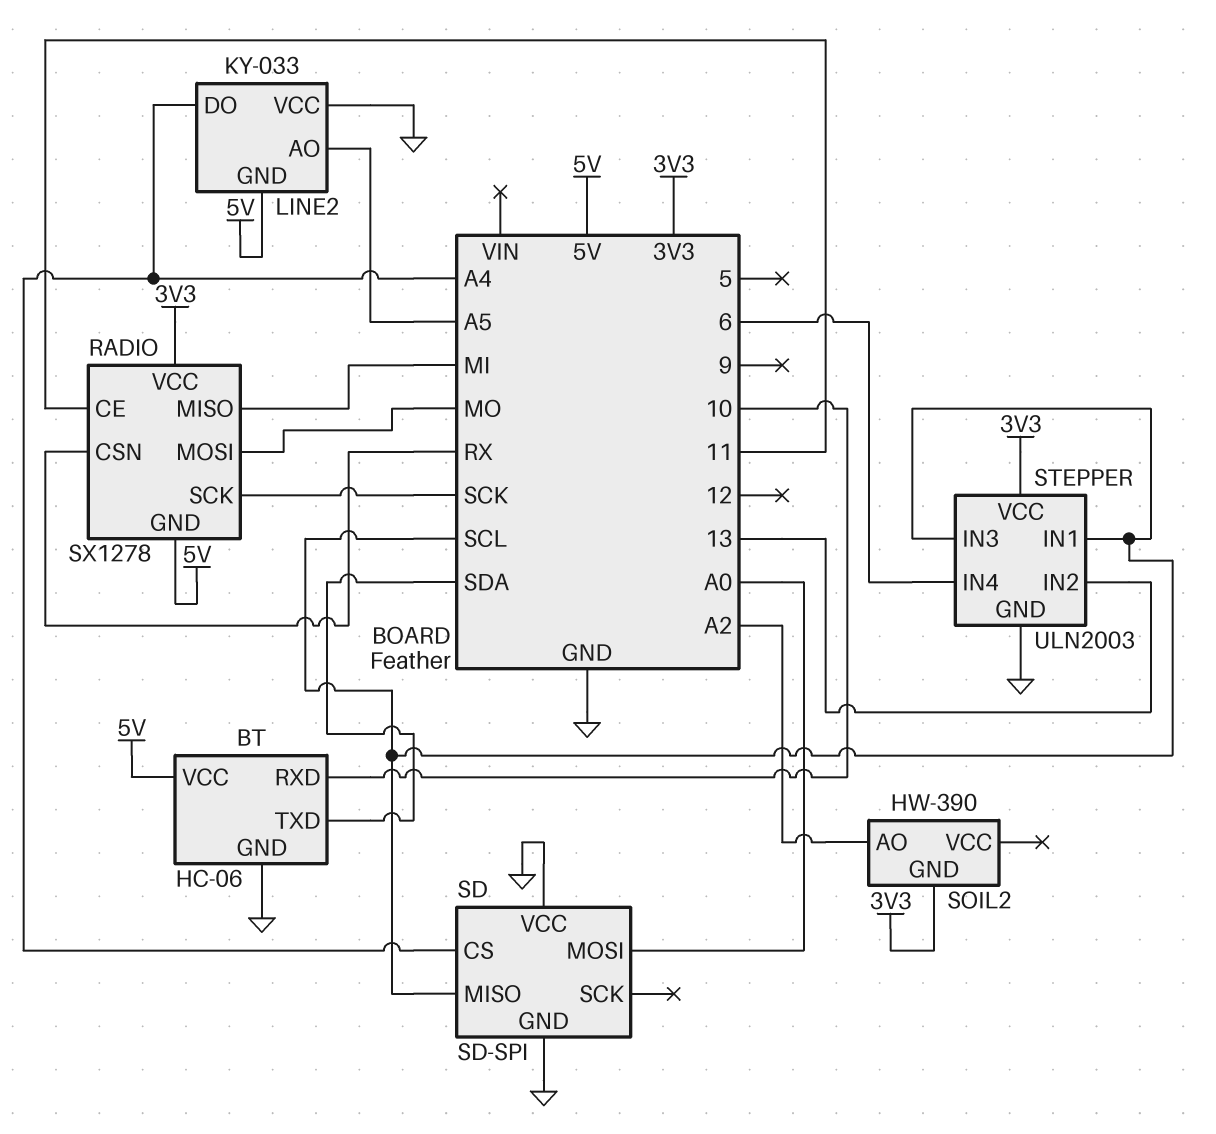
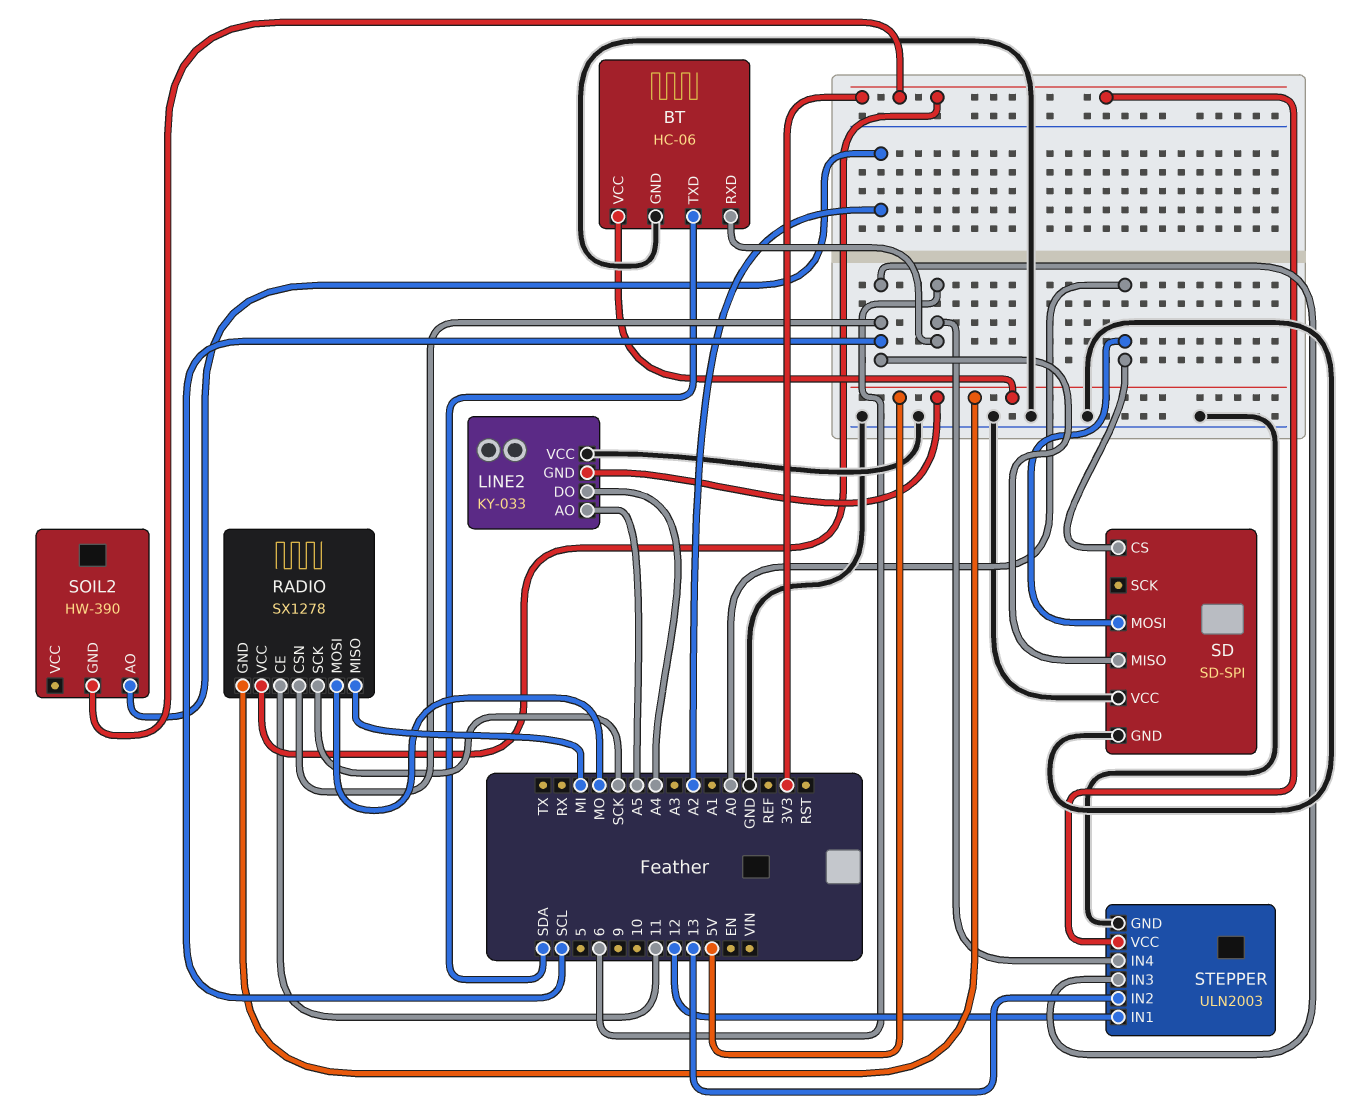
BT pin RXD: 10 -> 6
RADIO pin CSN: RX -> SCL
SD pin CS: A4 -> A0
STEPPER pin IN1: SCL -> 12

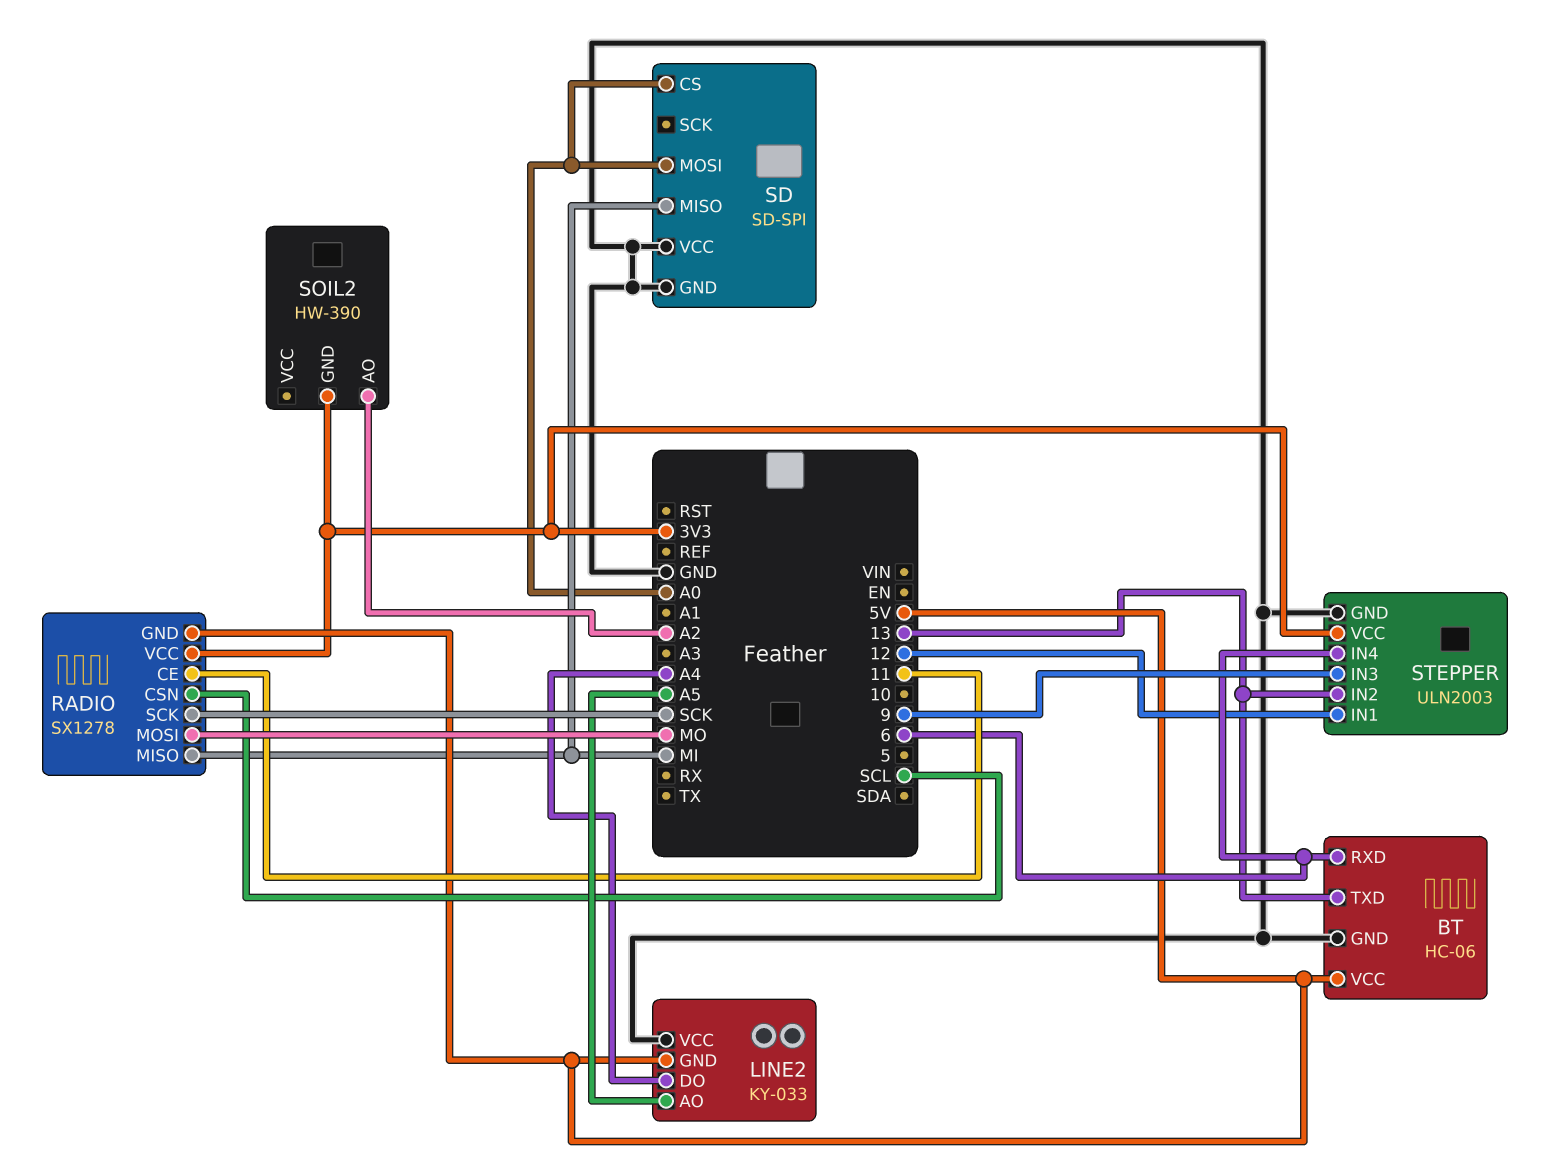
BT pin TXD: SDA -> 13
SD pin MISO: SCL -> MI
STEPPER pin IN3: SCL -> 9

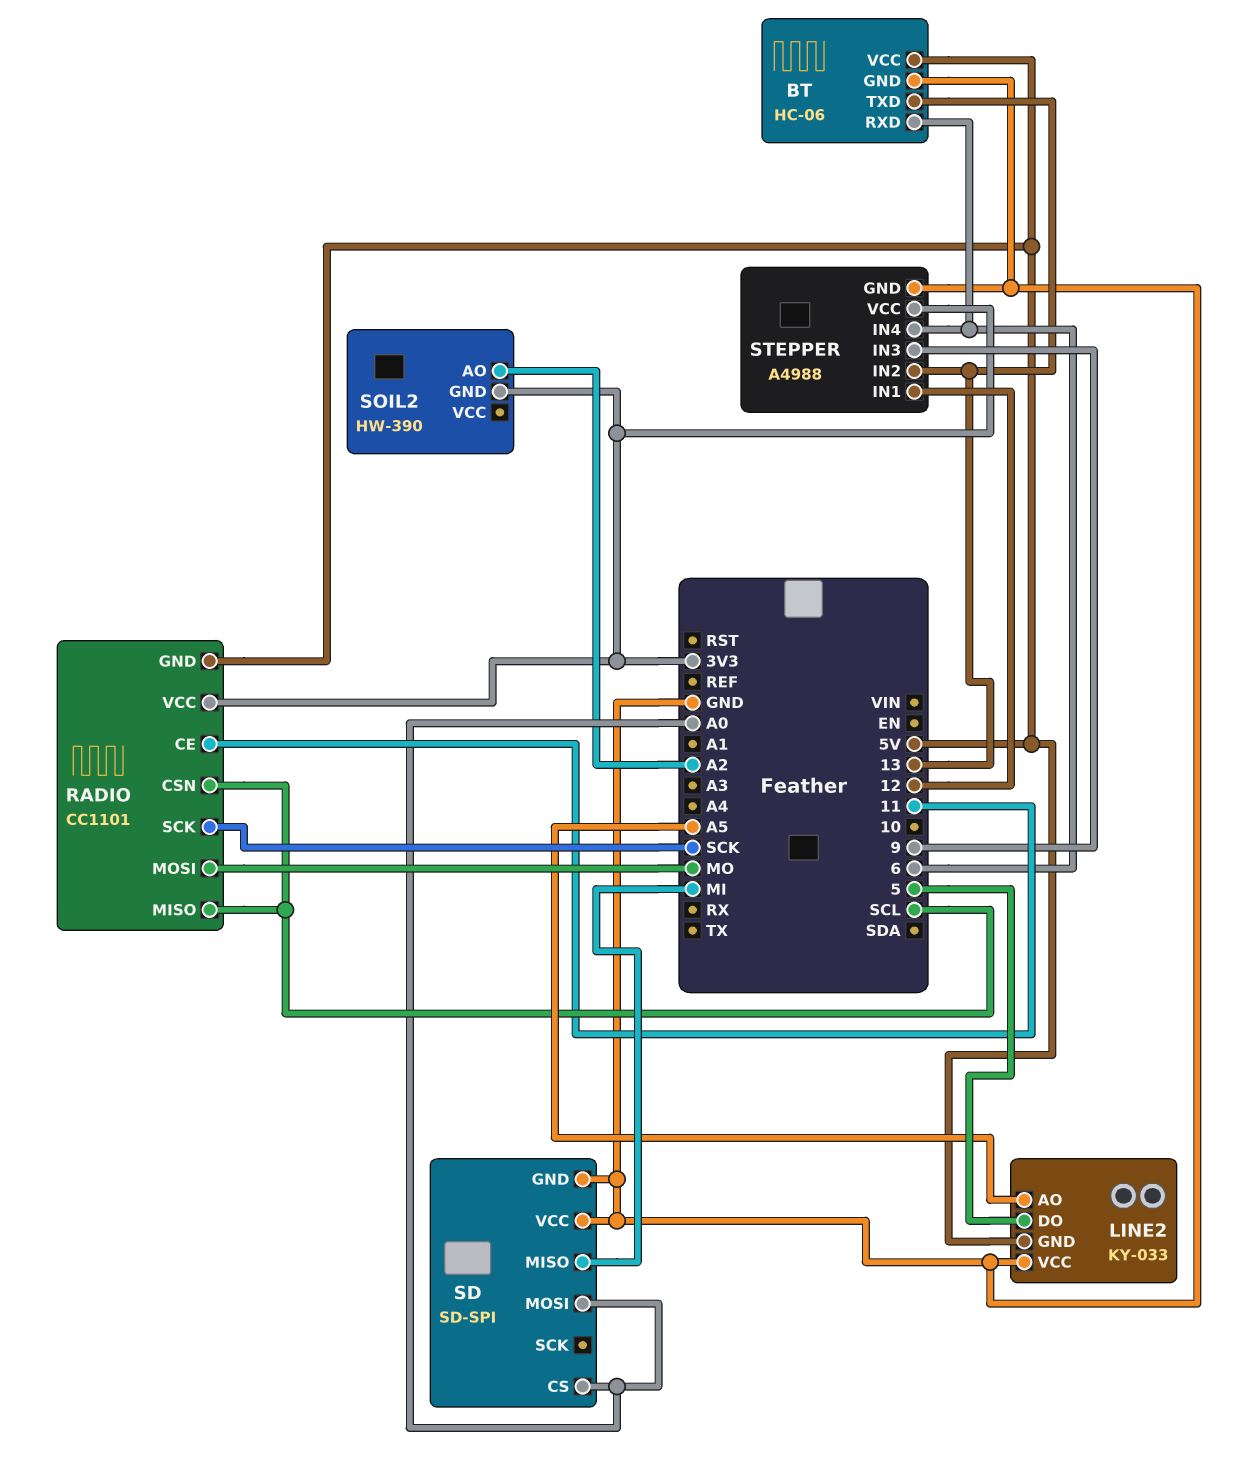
LINE2 pin DO: A4 -> 5
RADIO: SX1278 -> CC1101
RADIO pin MISO: MI -> SCL
STEPPER: ULN2003 -> A4988

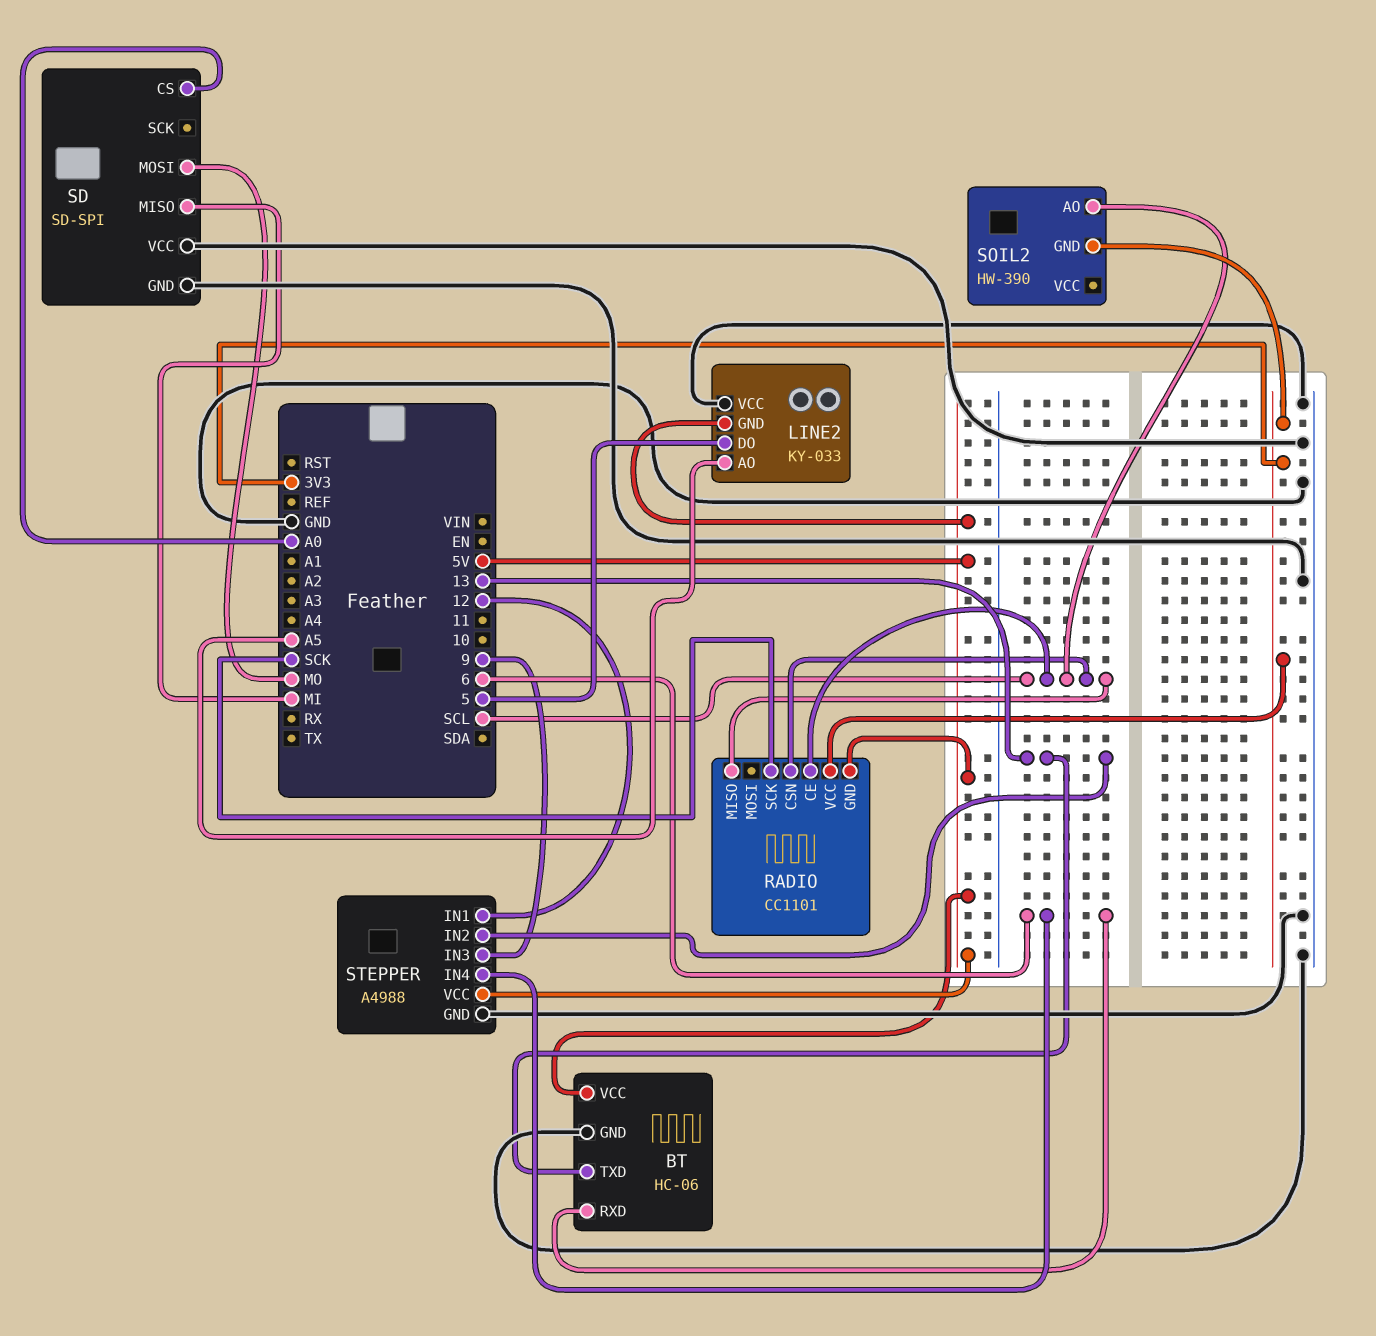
RADIO pin CE: 11 -> SCL
RADIO pin MOSI: MO -> none
SD pin MOSI: A0 -> MO
SOIL2 pin AO: A2 -> SCL
STEPPER pin VCC: 3V3 -> 5V

